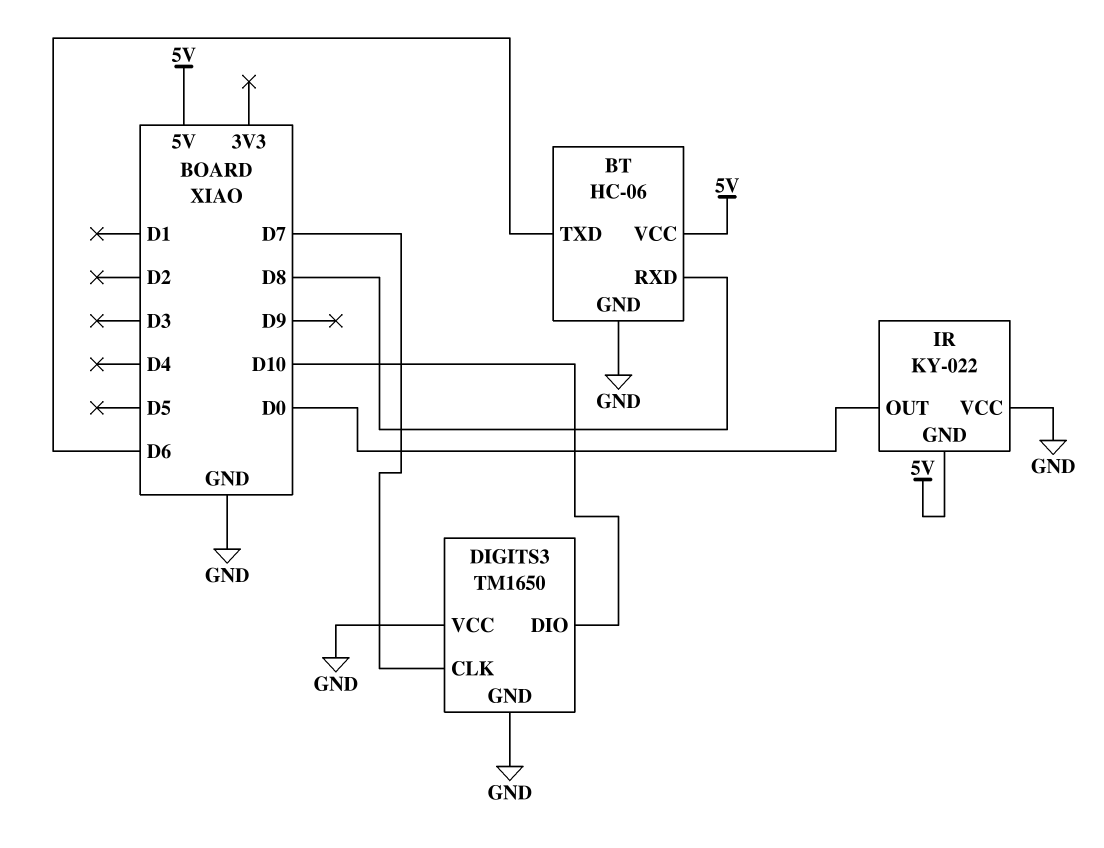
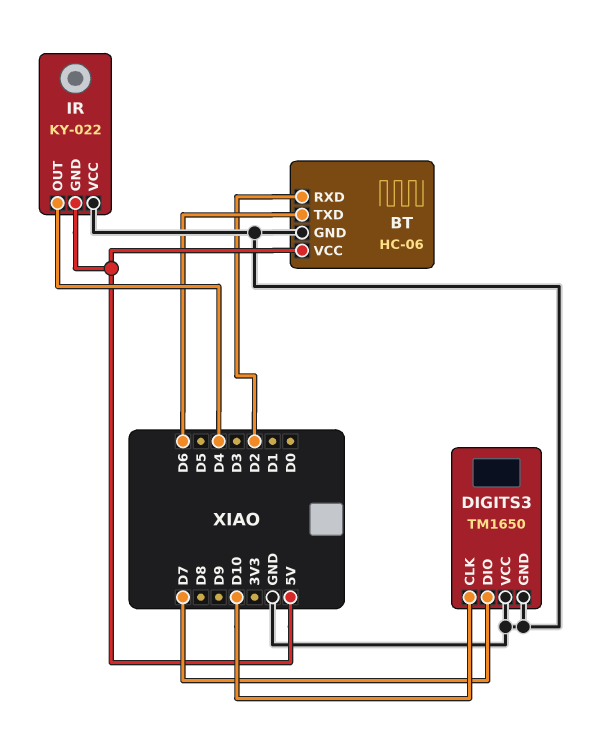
BT pin RXD: D8 -> D2
DIGITS3 pin CLK: D7 -> D10
DIGITS3 pin DIO: D10 -> D7
IR pin OUT: D0 -> D4

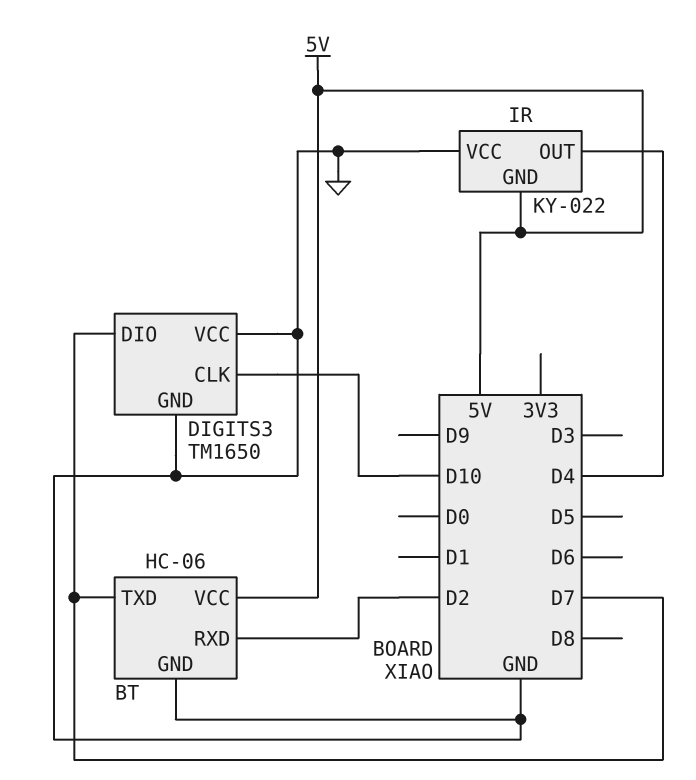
BT pin TXD: D6 -> D7

